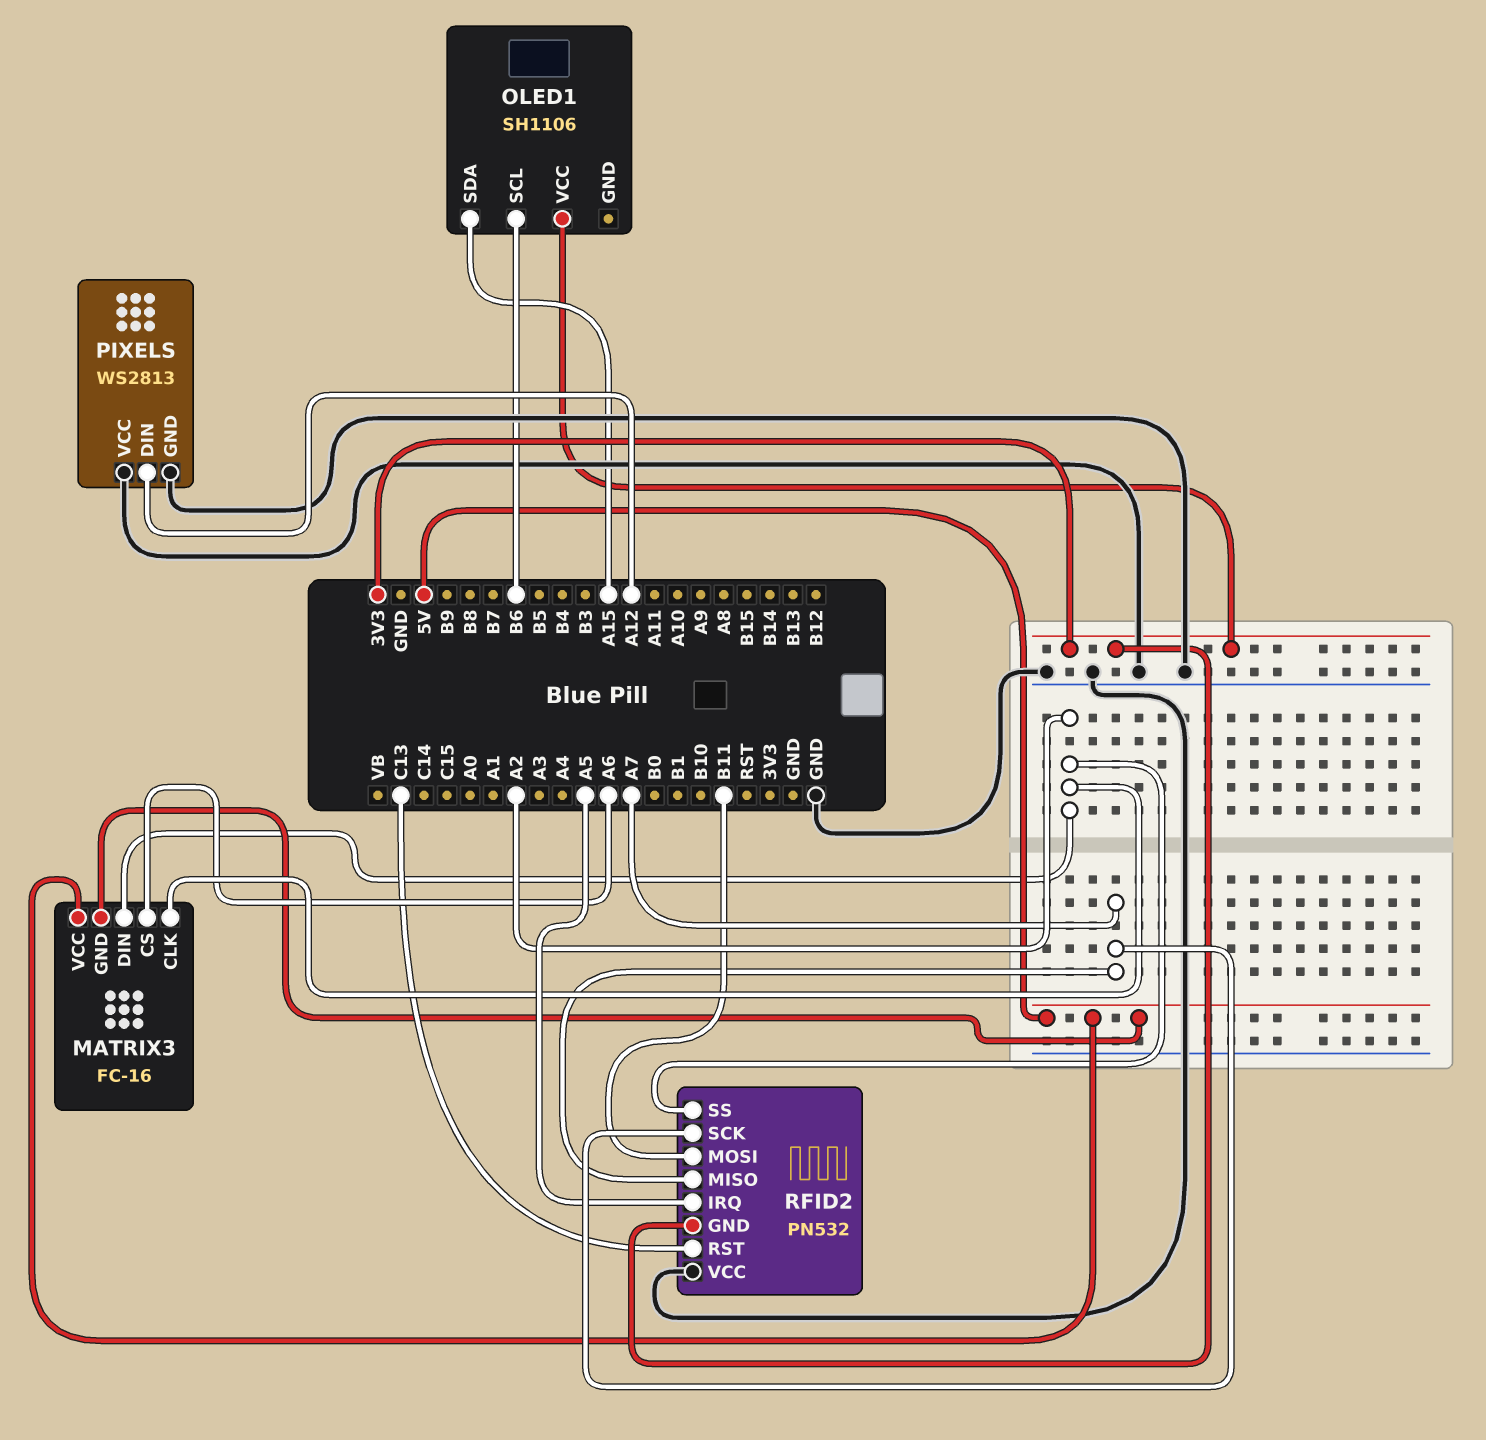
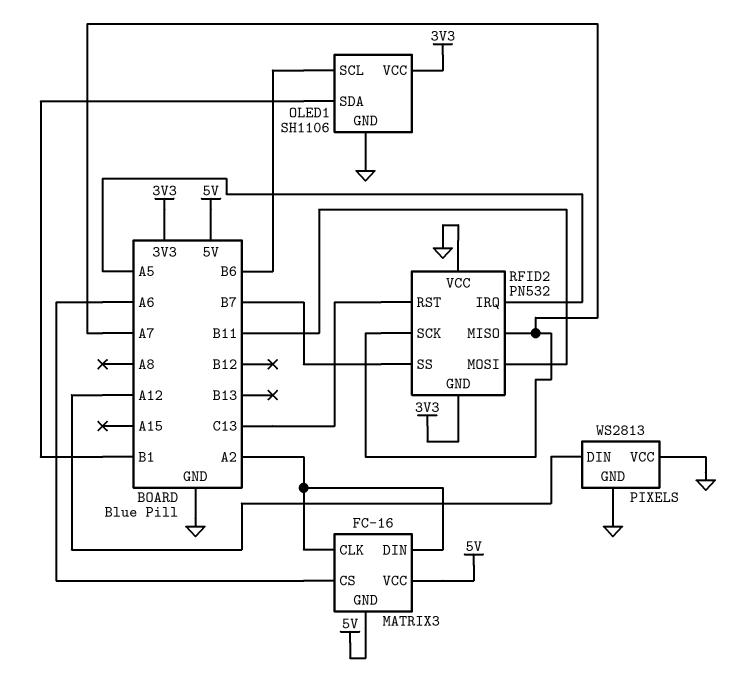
OLED1 pin GND: none -> GND
OLED1 pin SDA: A15 -> B1
RFID2 pin SS: A2 -> B7

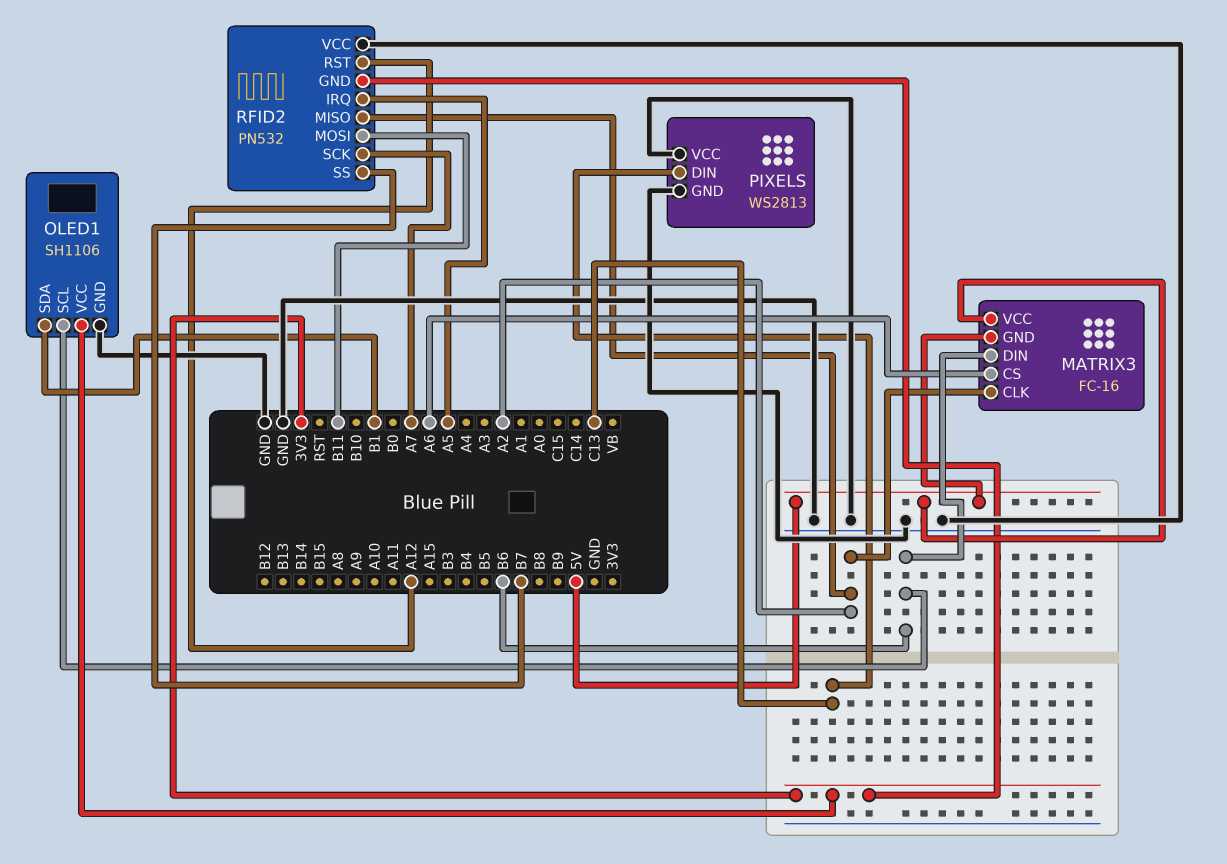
MATRIX3 pin DIN: A2 -> B6
PIXELS pin DIN: A12 -> C13
RFID2 pin MISO: A7 -> A2
RFID2 pin RST: C13 -> A12

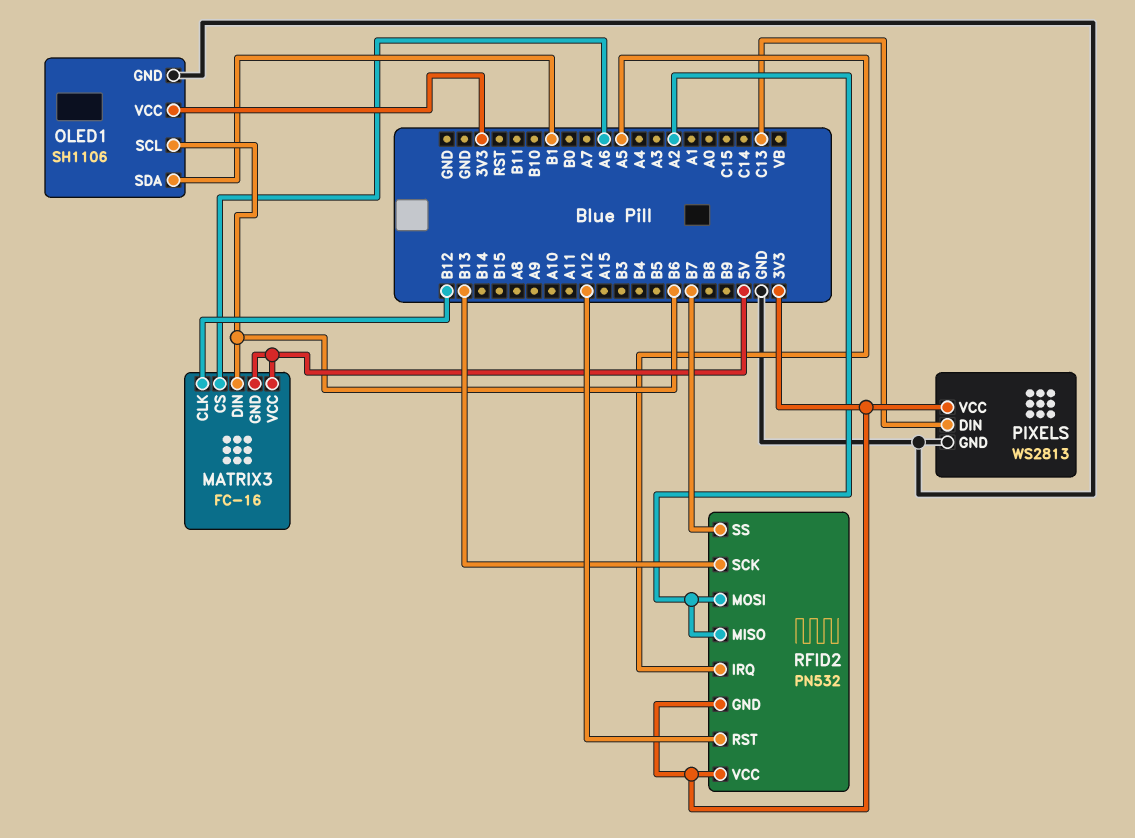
MATRIX3 pin CLK: A2 -> B12
PIXELS pin VCC: GND -> 3V3
RFID2 pin MOSI: B11 -> A2
RFID2 pin SCK: A7 -> B13
RFID2 pin VCC: GND -> 3V3

